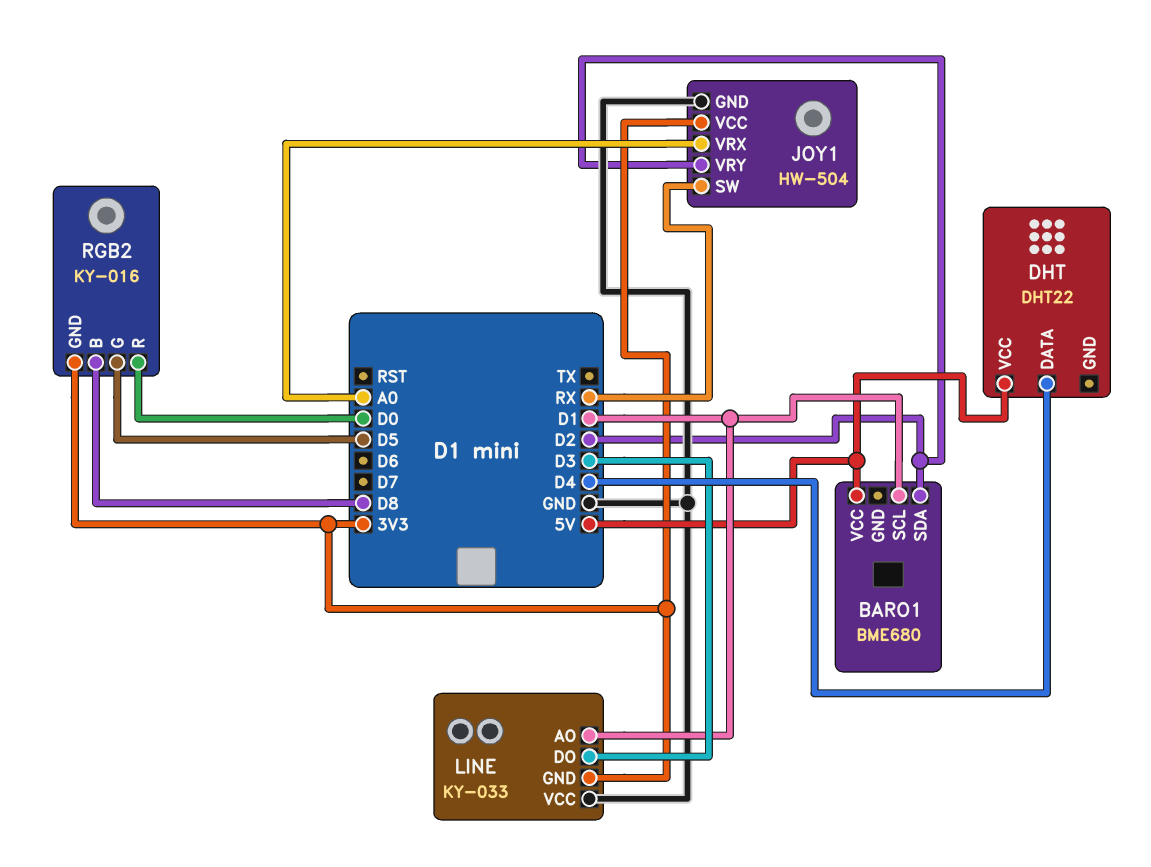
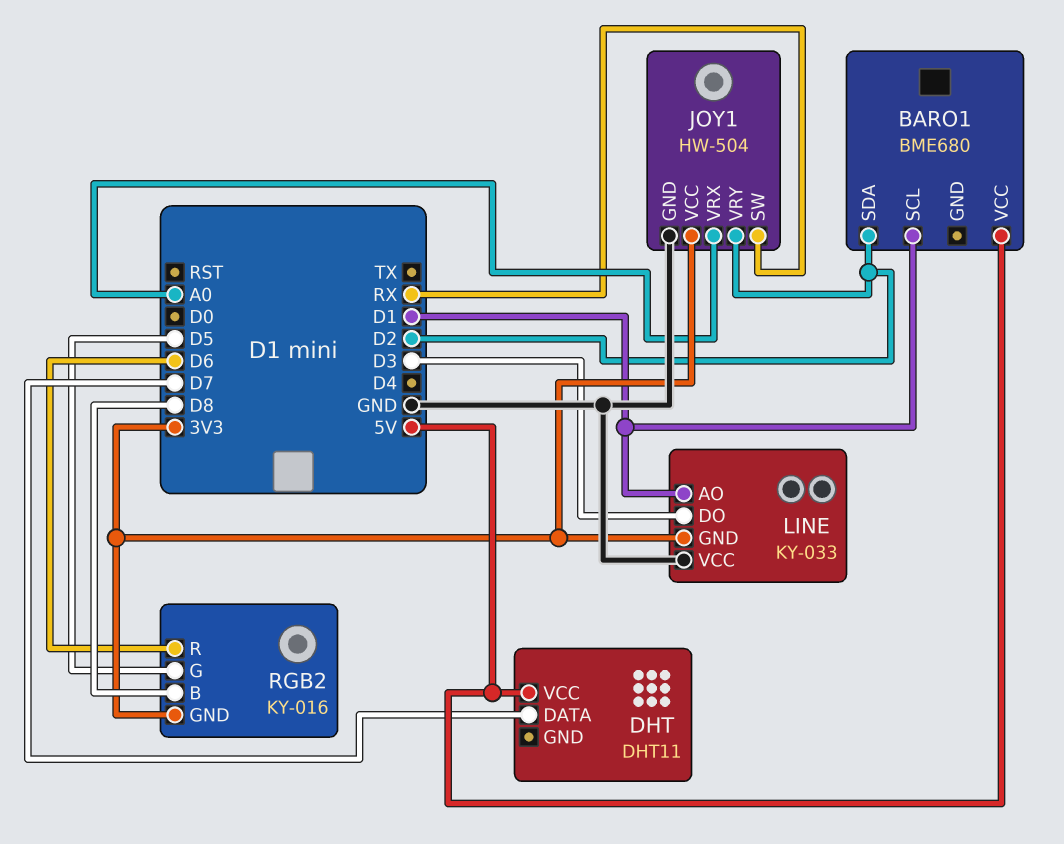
DHT: DHT22 -> DHT11
DHT pin DATA: D4 -> D7
RGB2 pin R: D0 -> D6

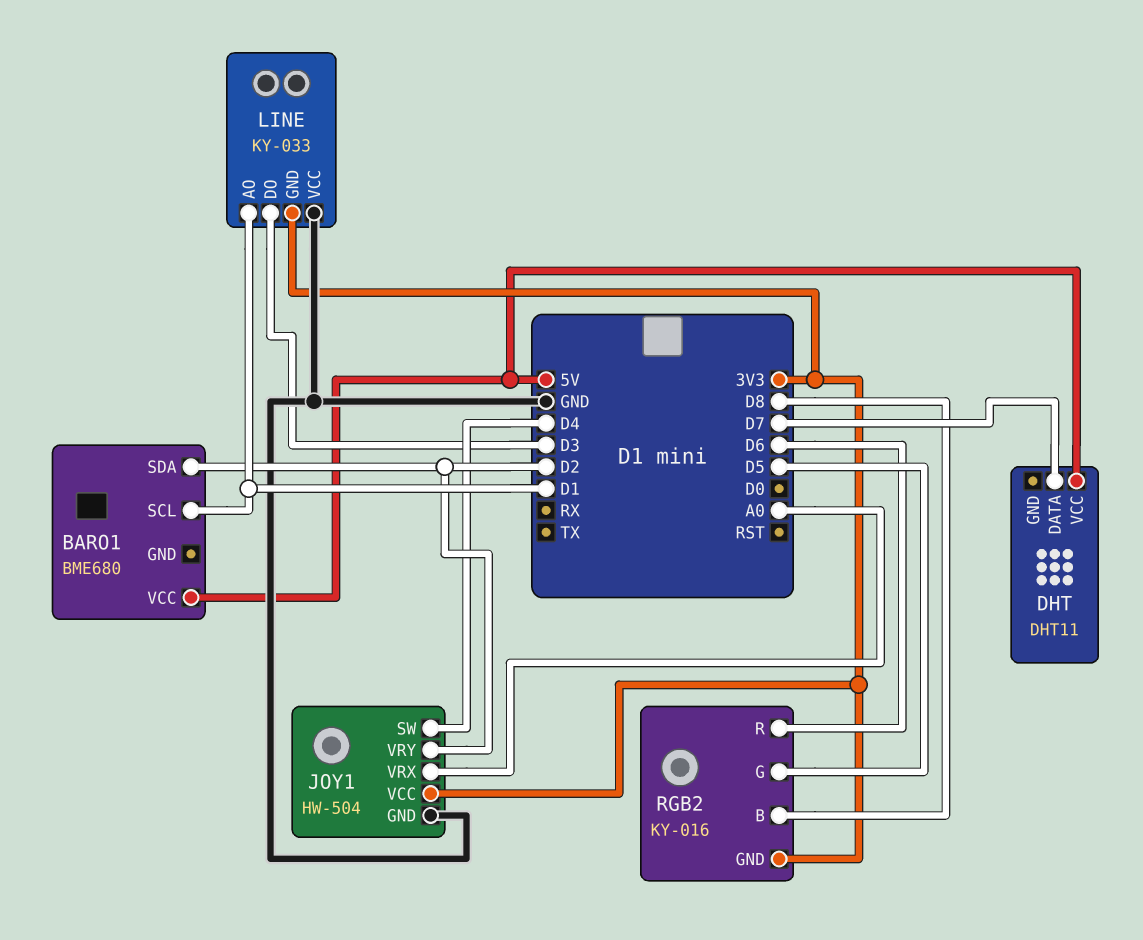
JOY1 pin SW: RX -> D4

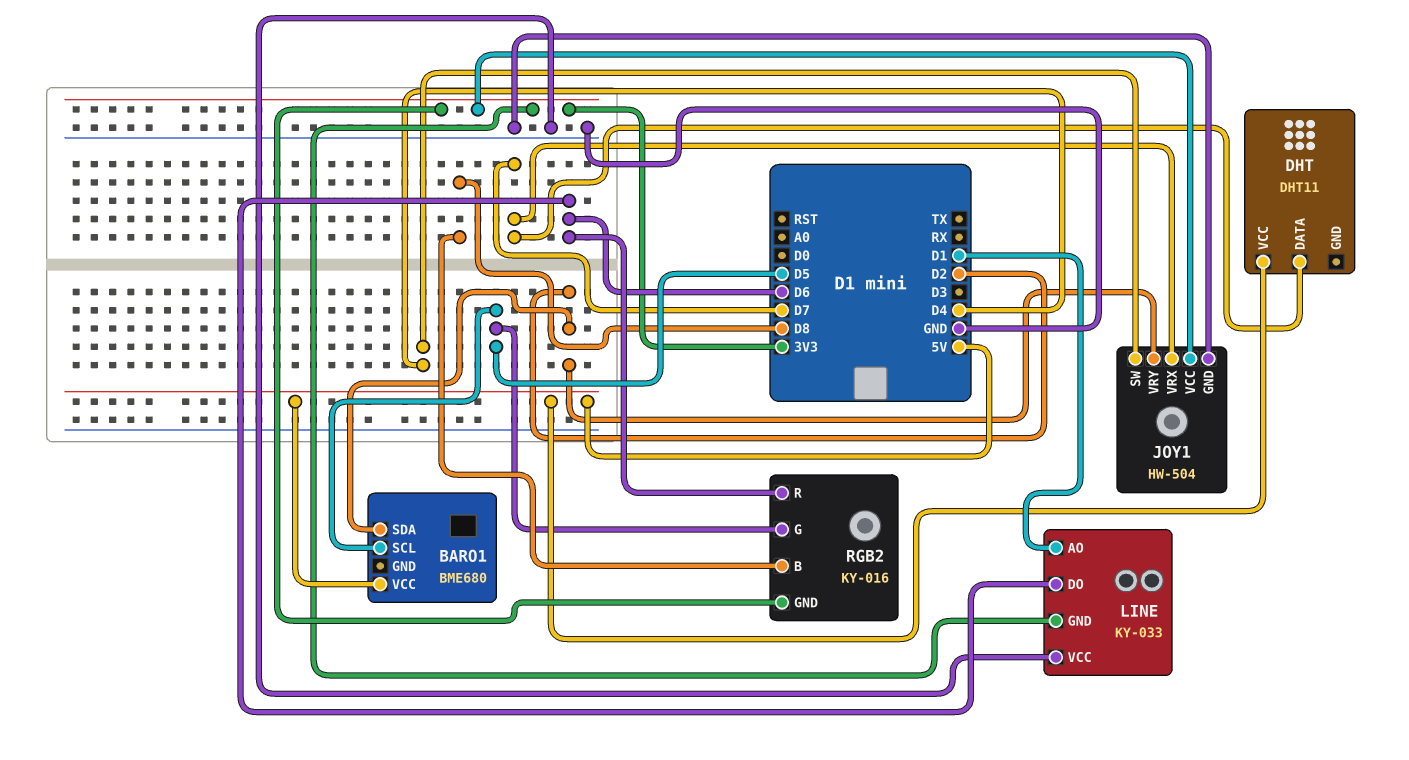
BARO1 pin SCL: D1 -> D5
JOY1 pin VRX: A0 -> D7
LINE pin DO: D3 -> D6

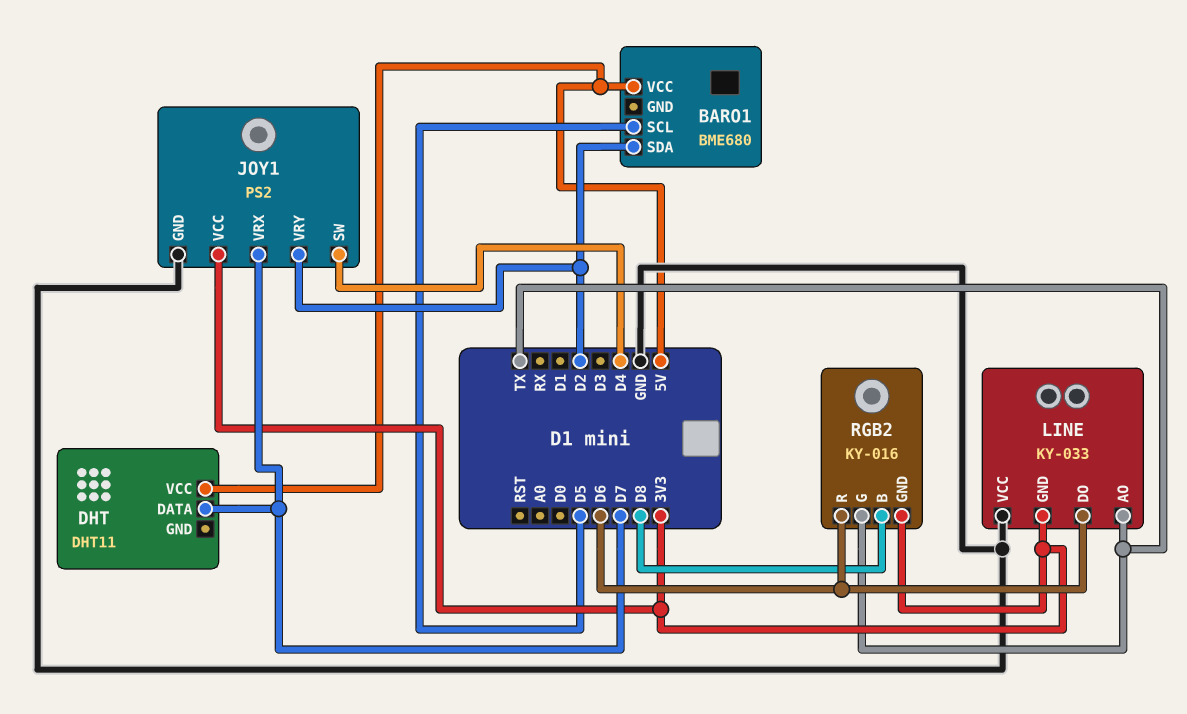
JOY1: HW-504 -> PS2
LINE pin AO: D1 -> TX
RGB2 pin G: D5 -> TX

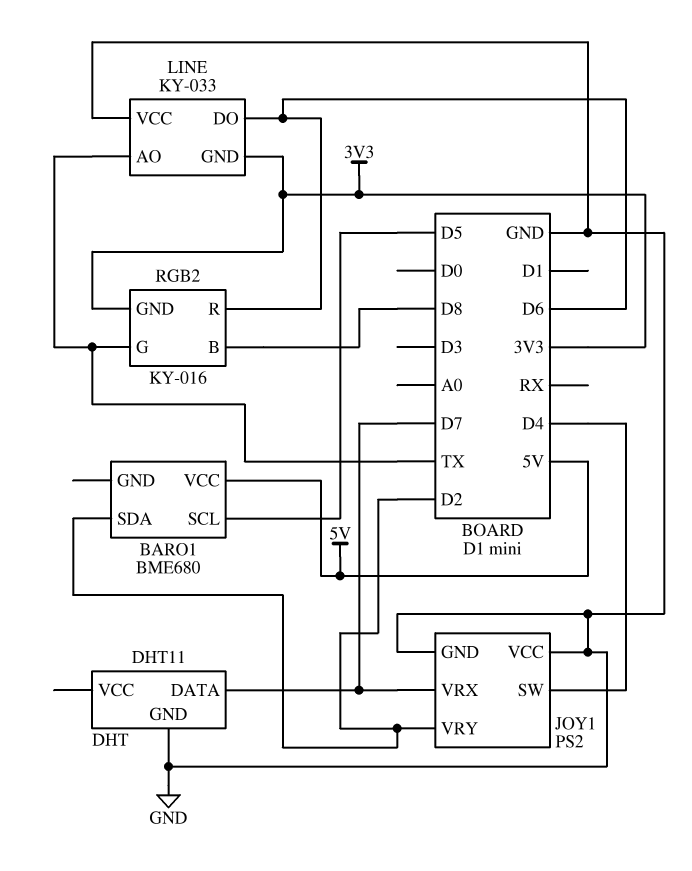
DHT pin GND: none -> GND
DHT pin VCC: 5V -> none
JOY1 pin VCC: 3V3 -> GND

